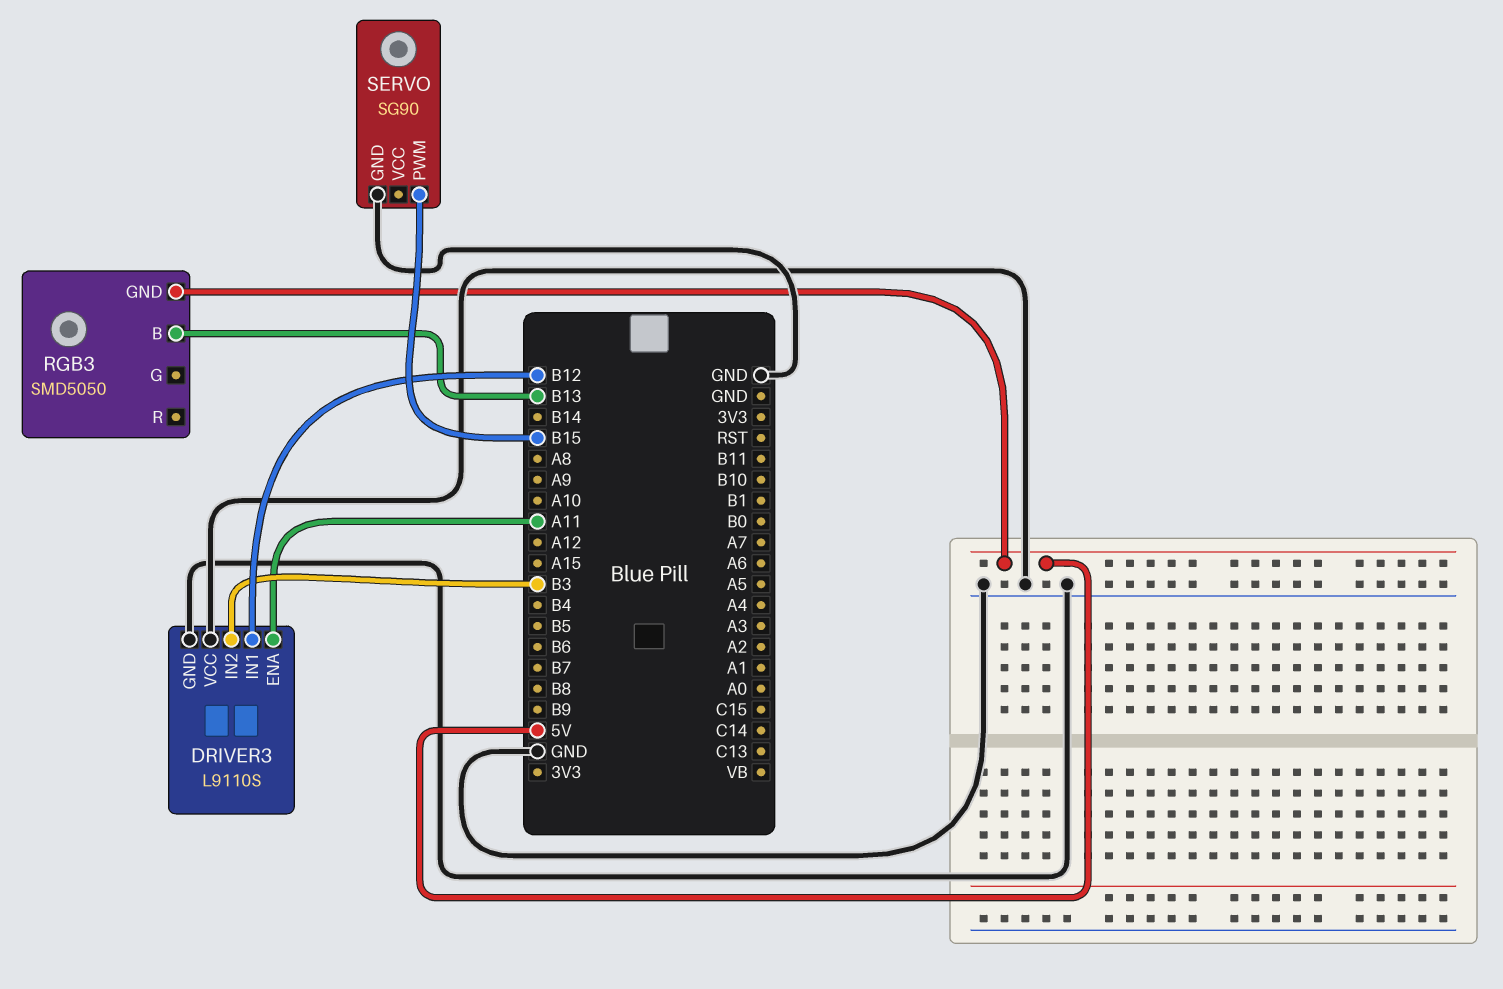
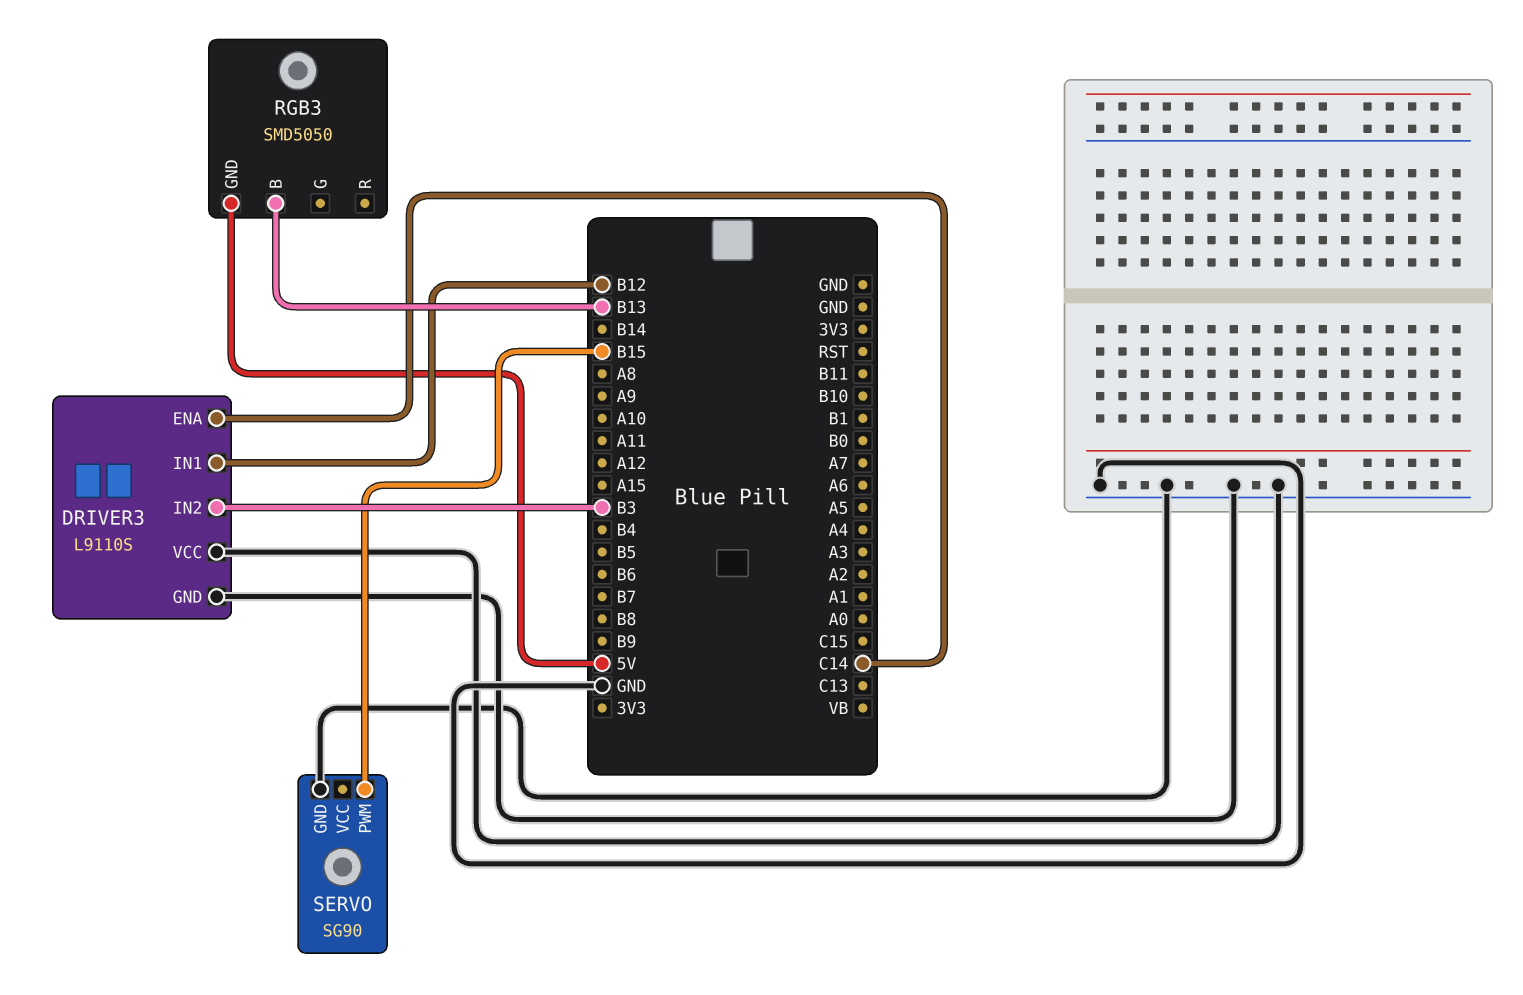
DRIVER3 pin ENA: A11 -> C14

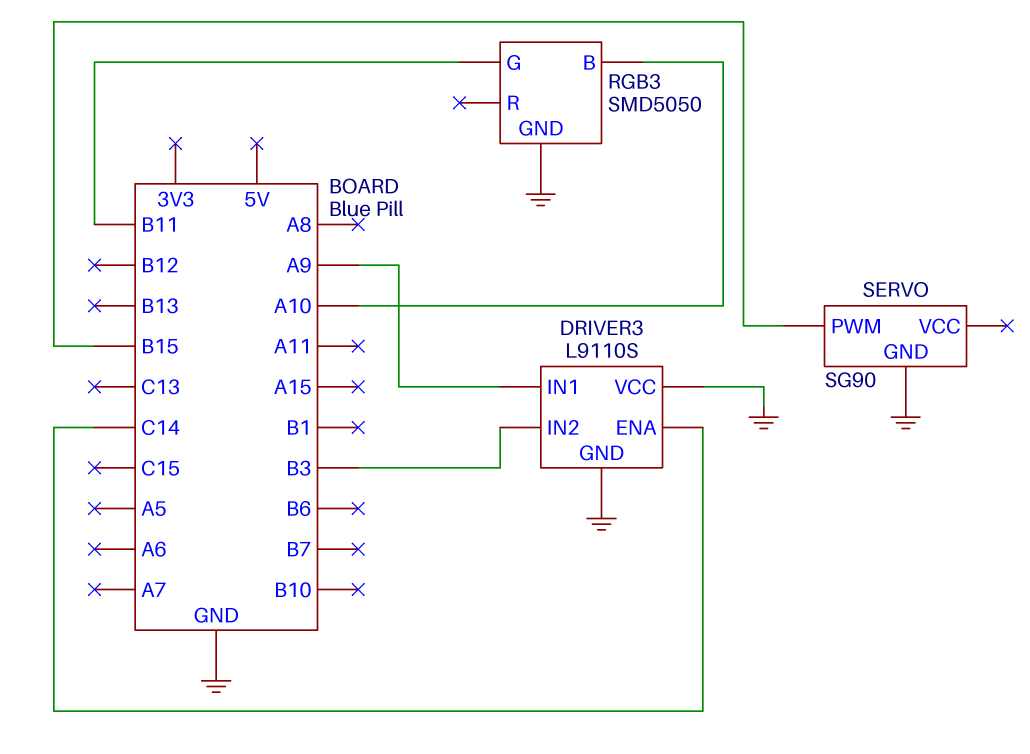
DRIVER3 pin IN1: B12 -> A9
RGB3 pin B: B13 -> A10
RGB3 pin G: none -> B11
RGB3 pin GND: 5V -> GND

